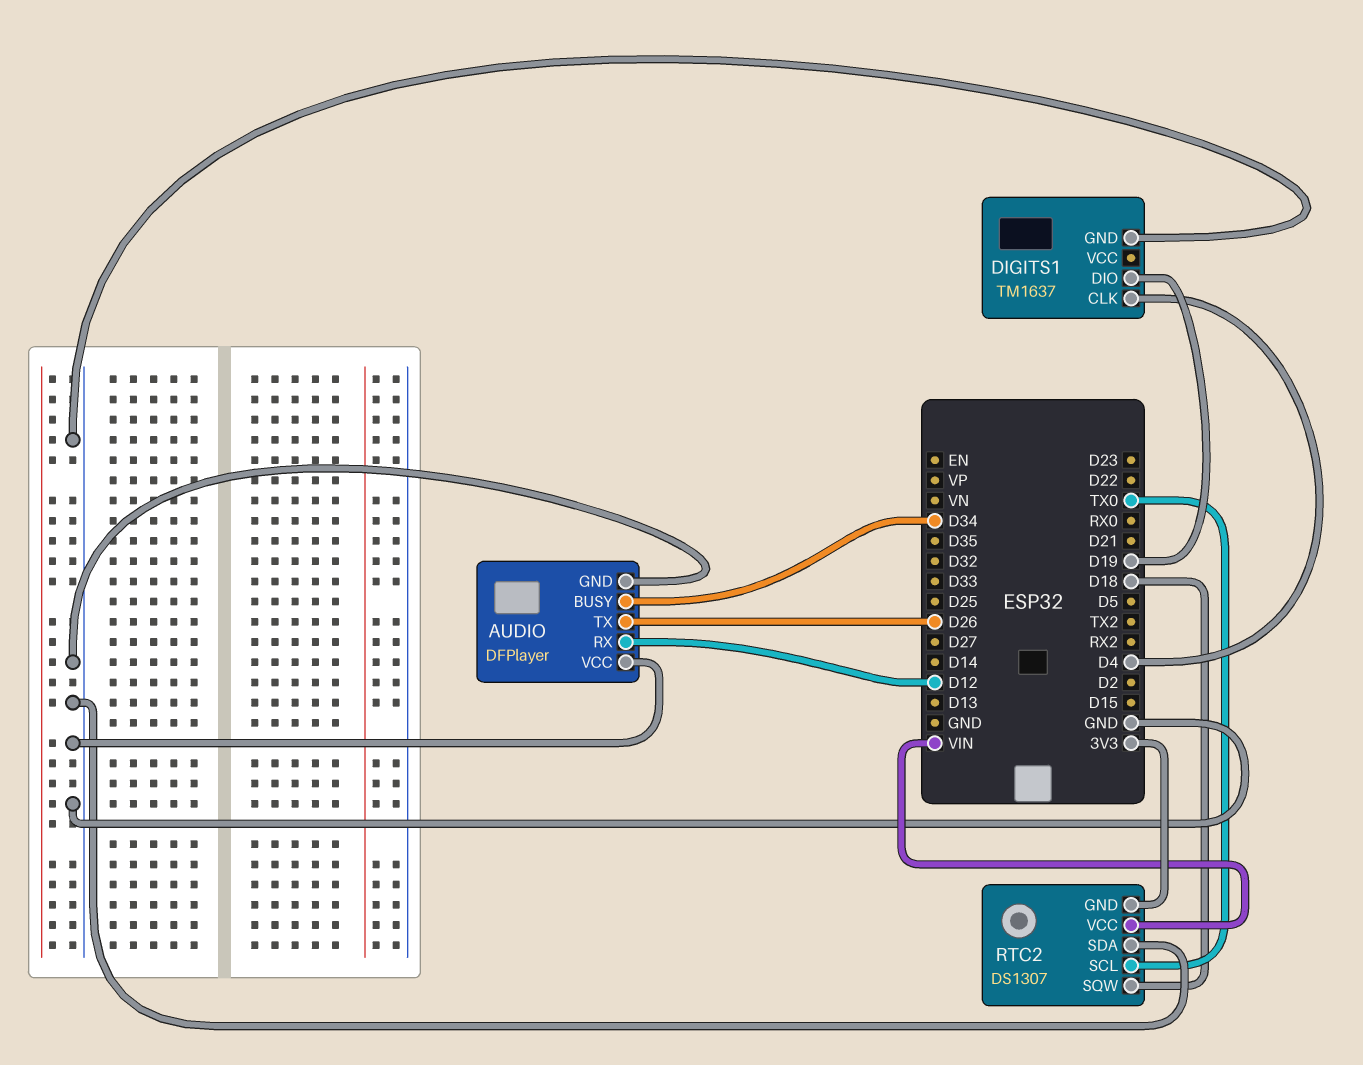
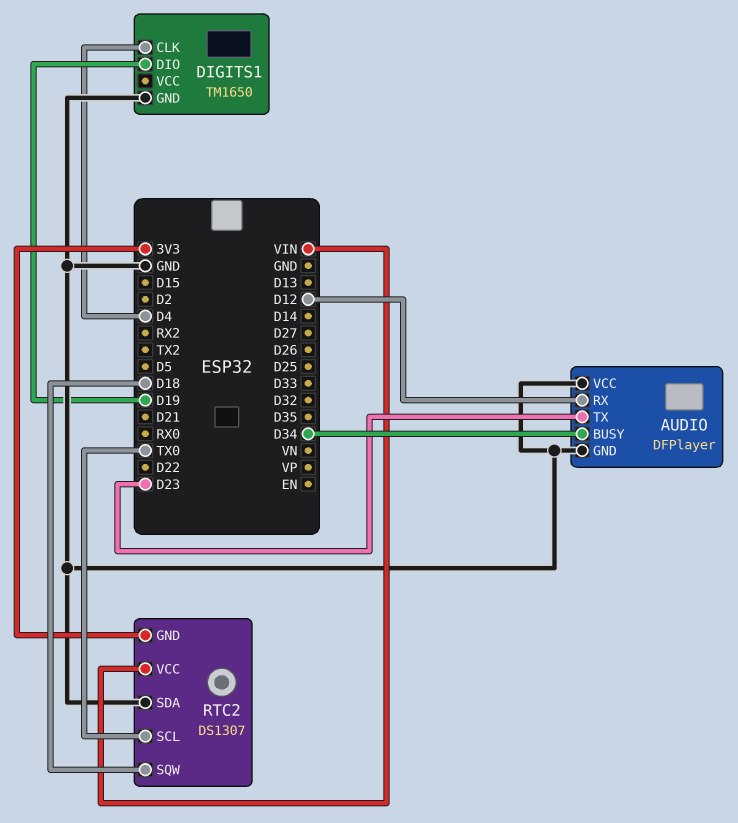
AUDIO pin TX: D26 -> D23
DIGITS1: TM1637 -> TM1650

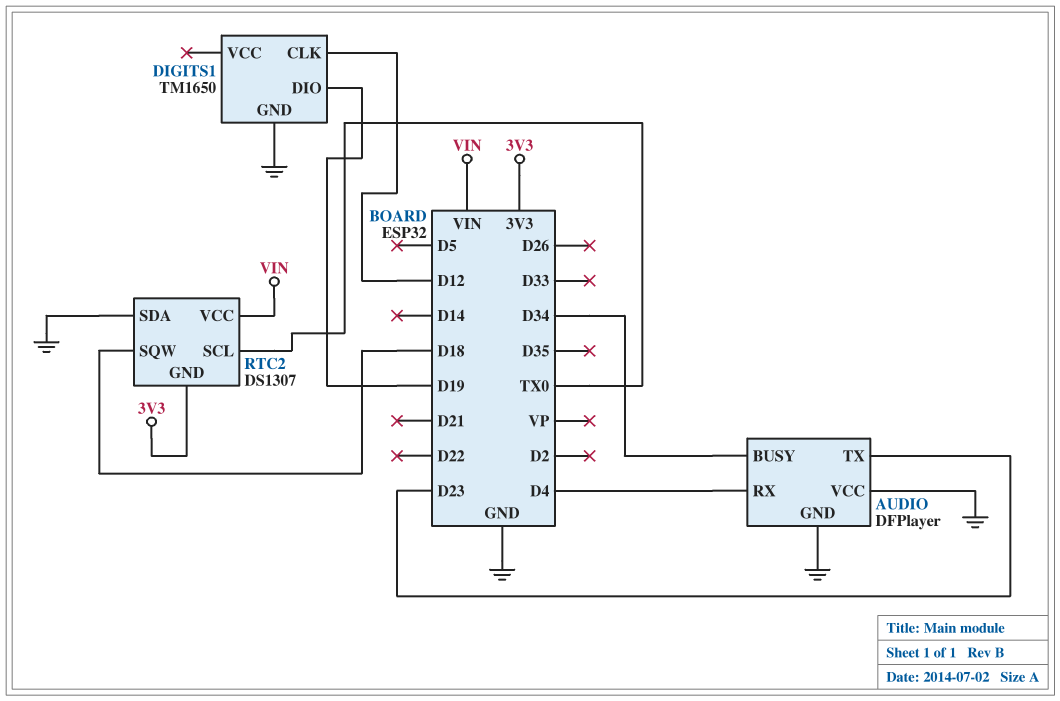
AUDIO pin RX: D12 -> D4
DIGITS1 pin CLK: D4 -> D12

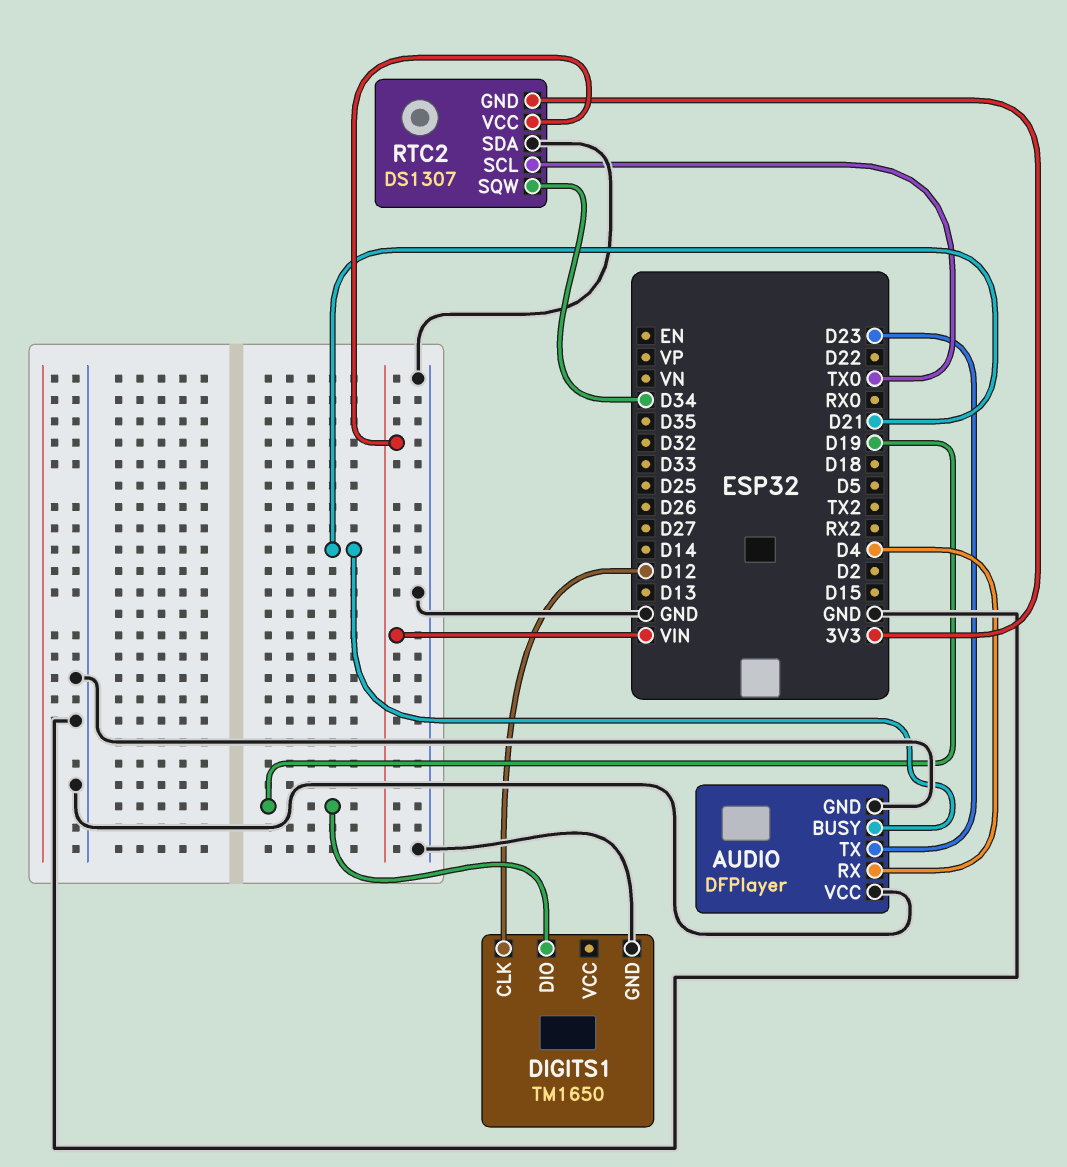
AUDIO pin BUSY: D34 -> D21
RTC2 pin SQW: D18 -> D34

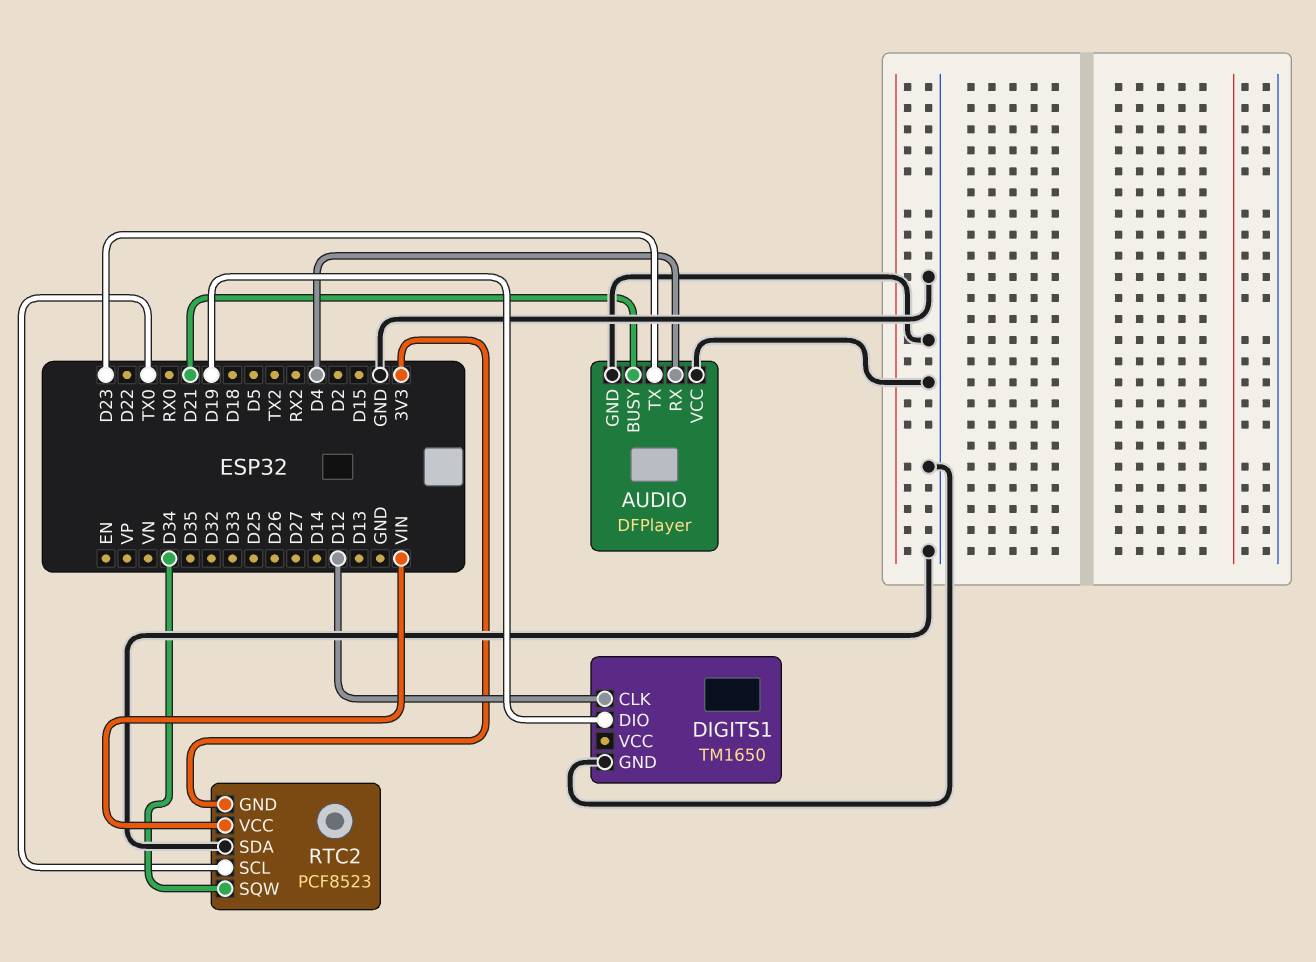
RTC2: DS1307 -> PCF8523

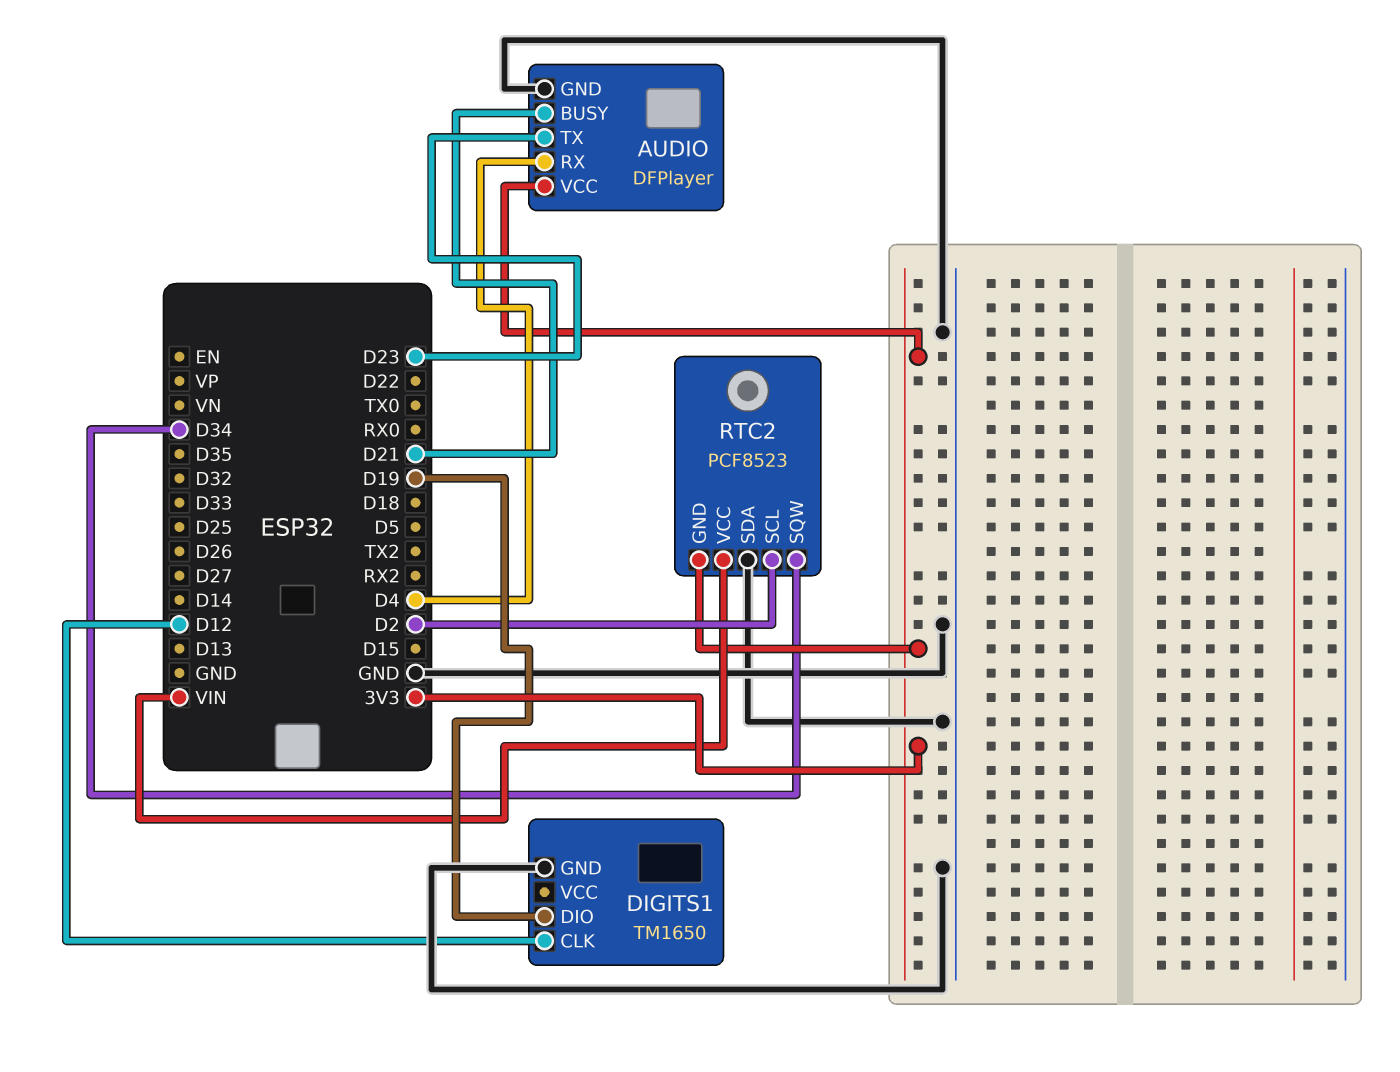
AUDIO pin VCC: GND -> 3V3
RTC2 pin SCL: TX0 -> D2

